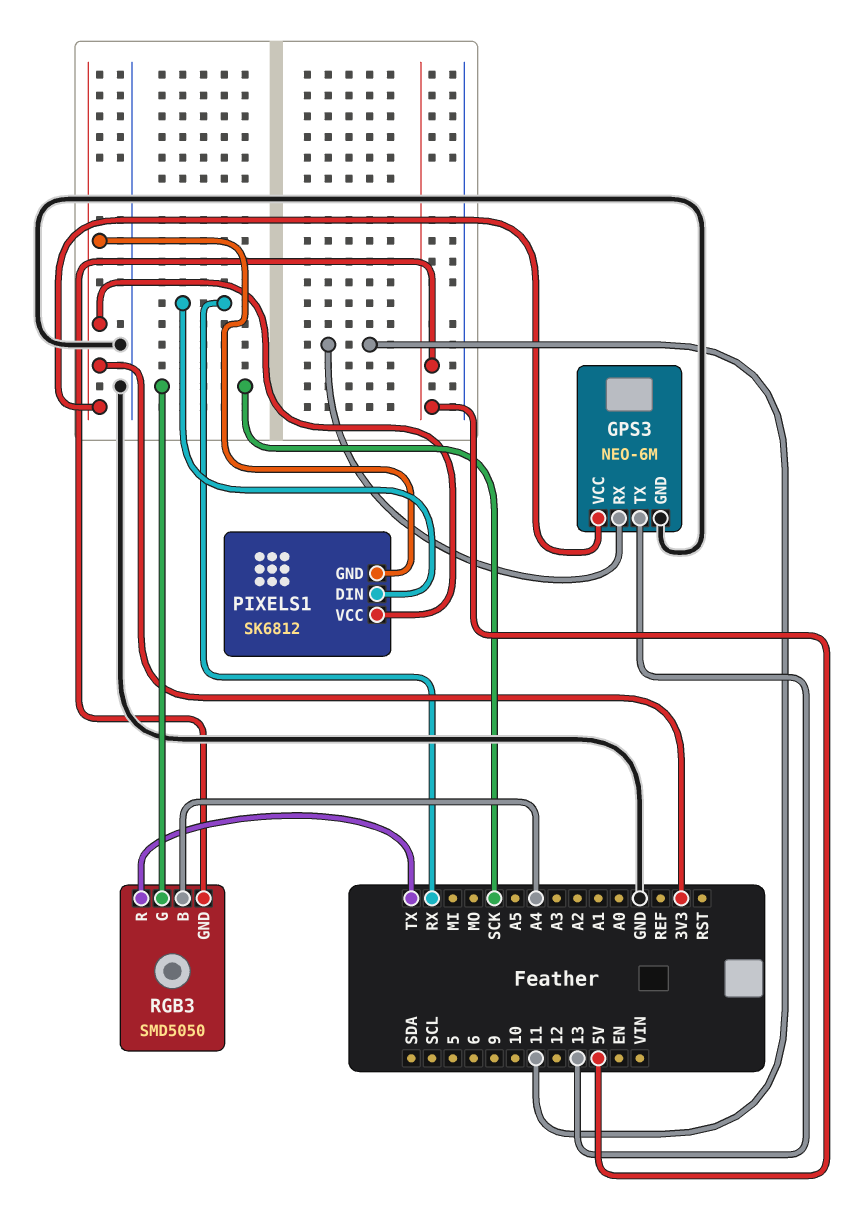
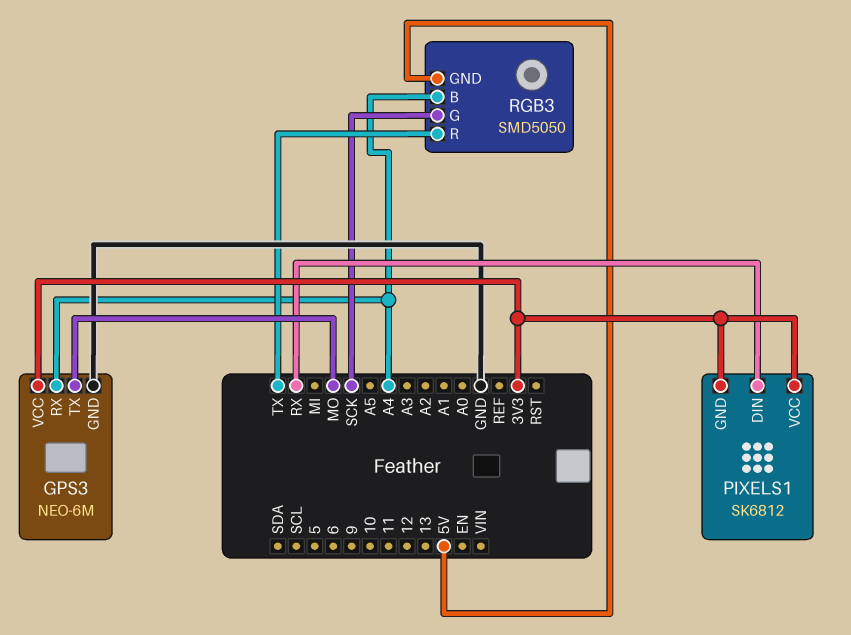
GPS3 pin RX: 11 -> A4
GPS3 pin TX: 13 -> MO

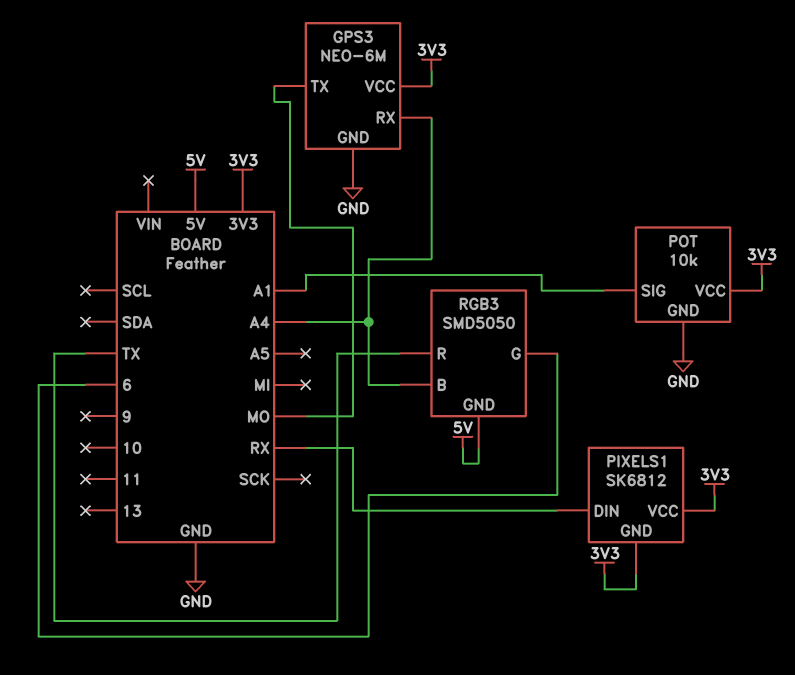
POT: none -> 10k
POT pin GND: none -> GND
POT pin SIG: none -> A1
POT pin VCC: none -> 3V3
RGB3 pin G: SCK -> 6

